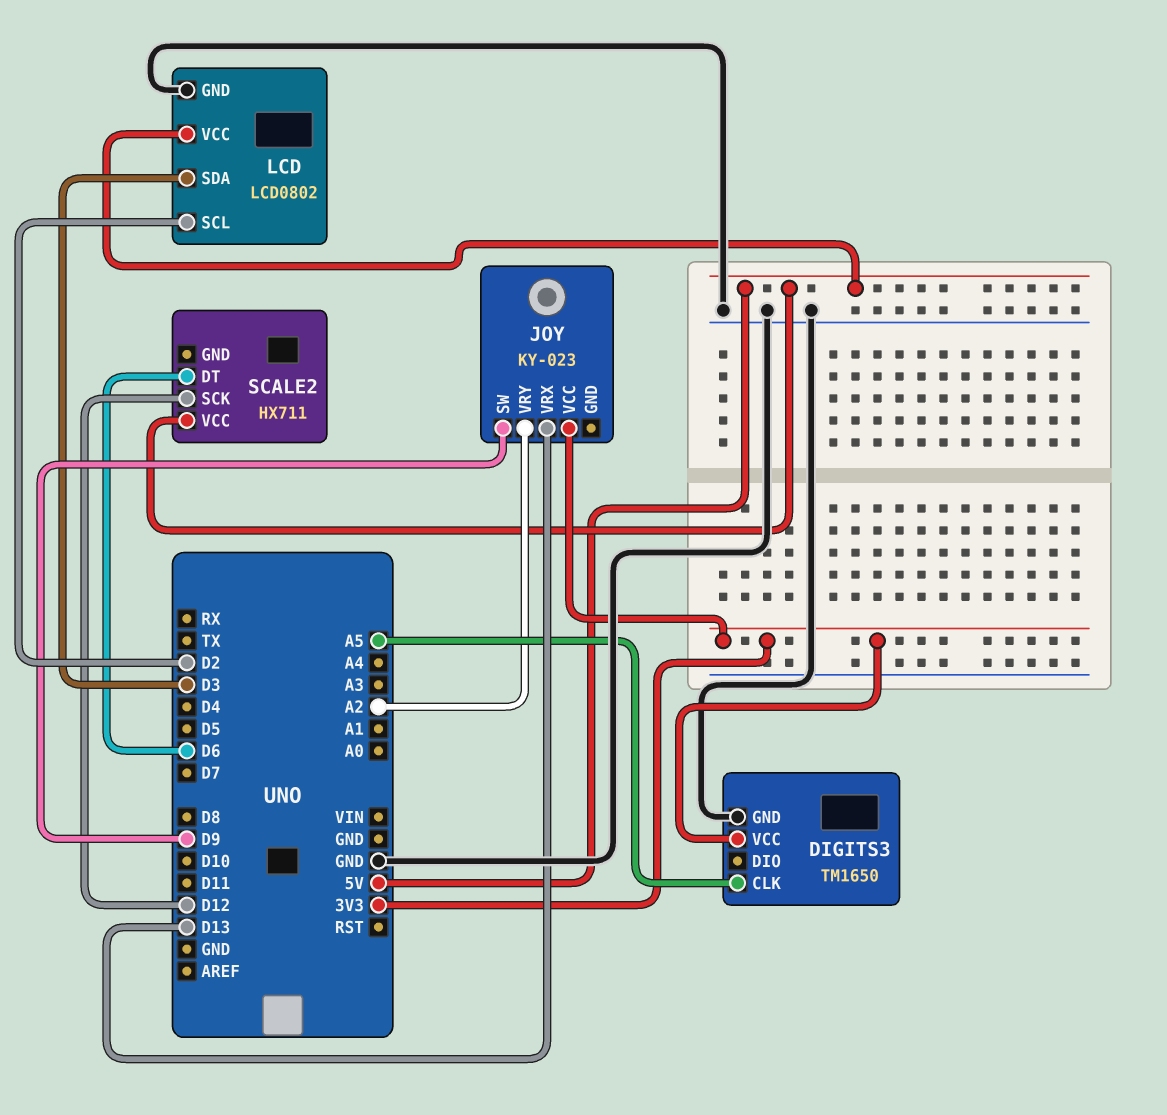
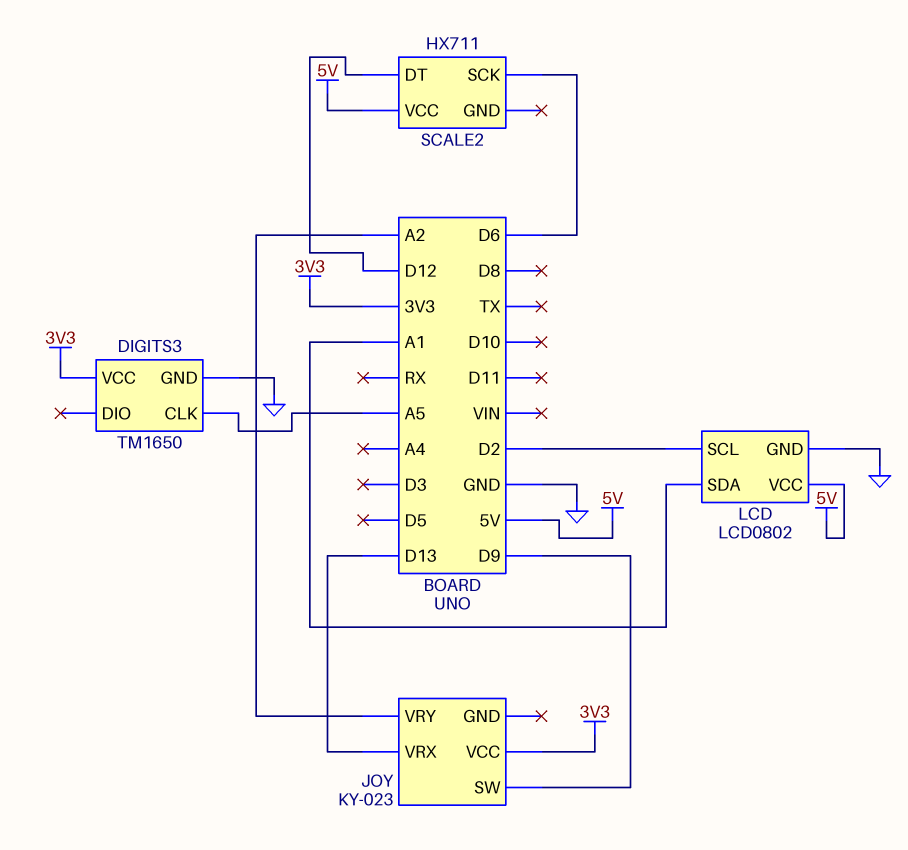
LCD pin SDA: D3 -> A1
SCALE2 pin DT: D6 -> D12
SCALE2 pin SCK: D12 -> D6

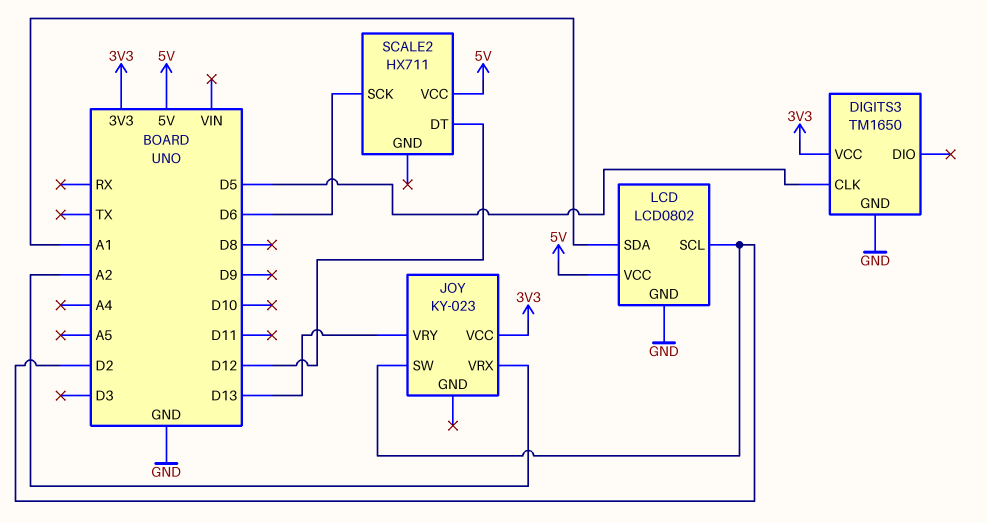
DIGITS3 pin CLK: A5 -> D5
JOY pin SW: D9 -> D2
JOY pin VRX: D13 -> A2
JOY pin VRY: A2 -> D13

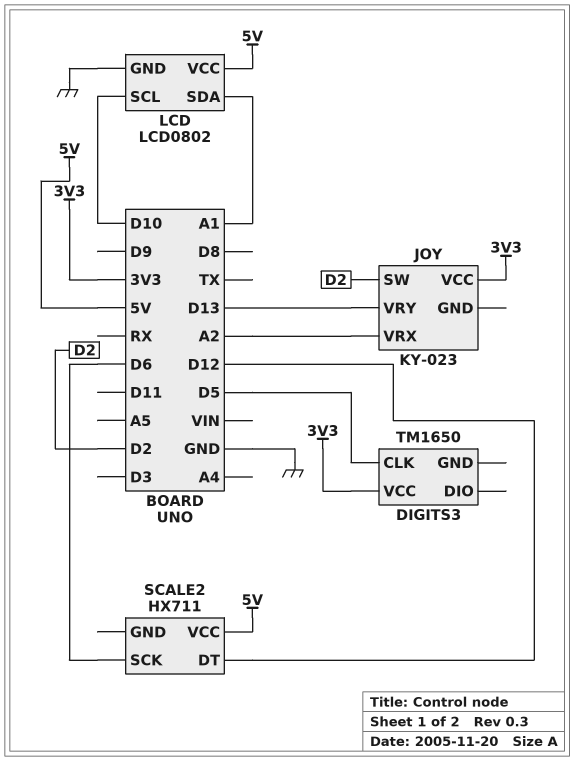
DIGITS3 pin GND: GND -> none
LCD pin SCL: D2 -> D10

